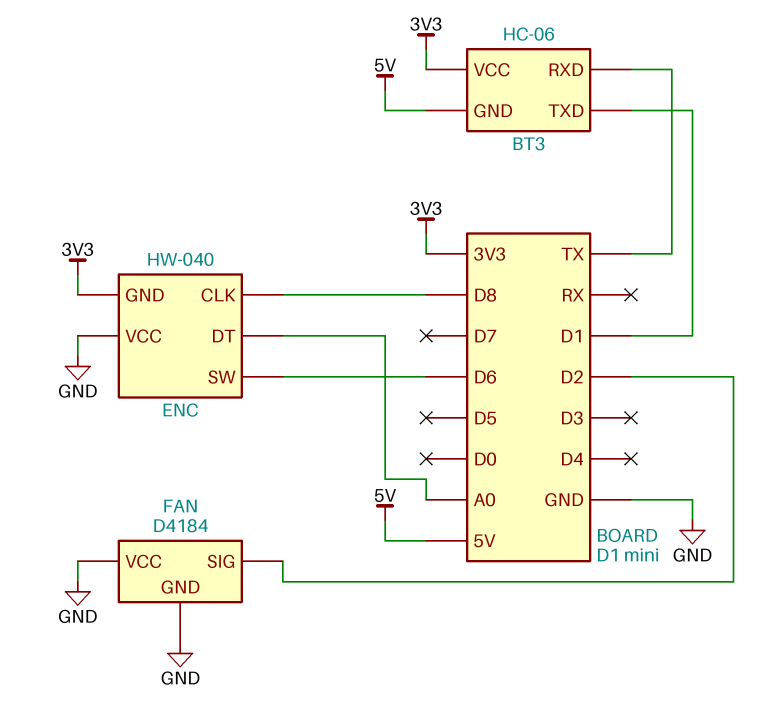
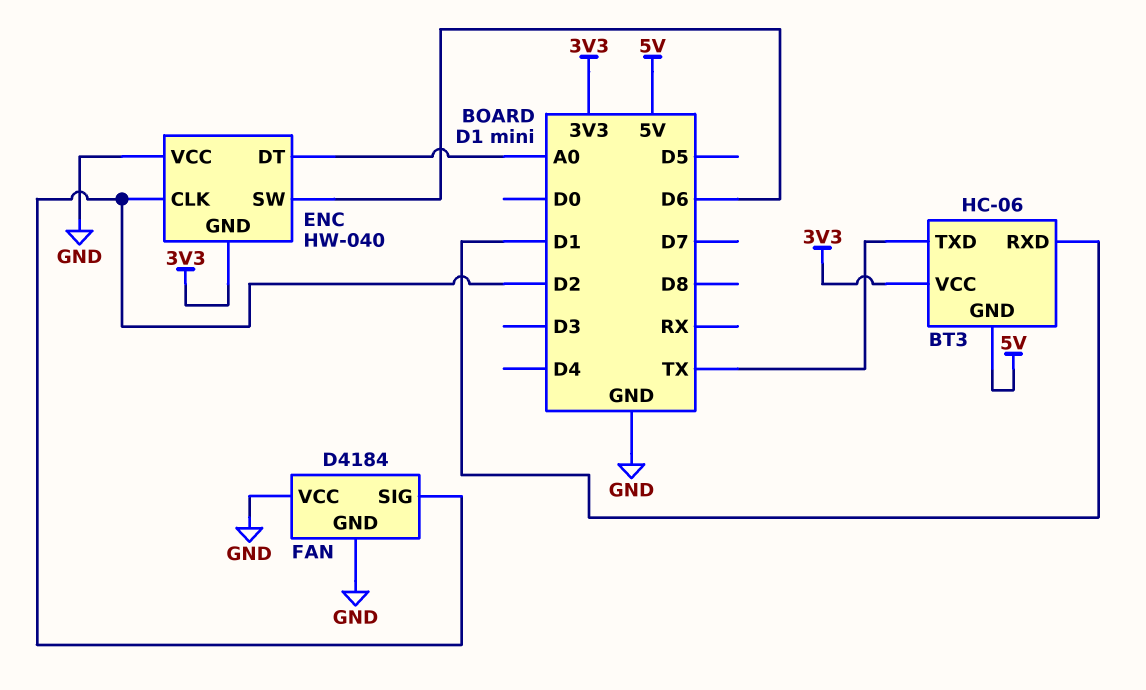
BT3 pin RXD: TX -> D1
BT3 pin TXD: D1 -> TX
ENC pin CLK: D8 -> D2

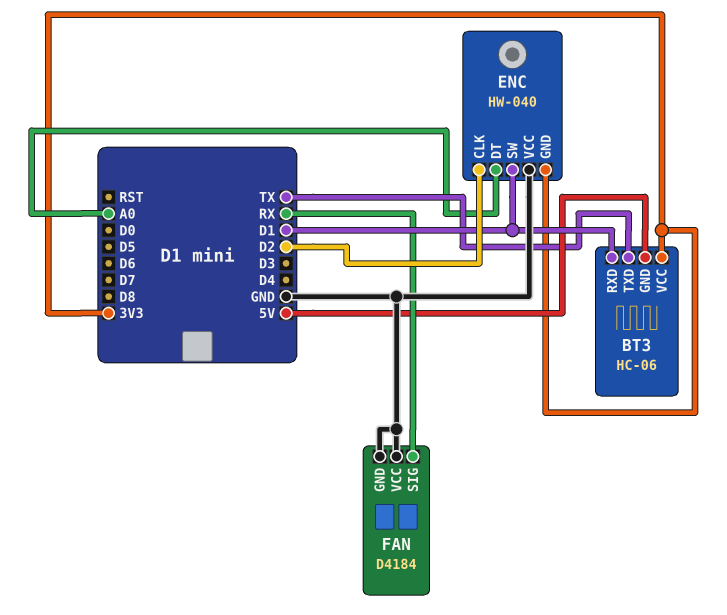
ENC pin SW: D6 -> D1
FAN pin SIG: D2 -> RX

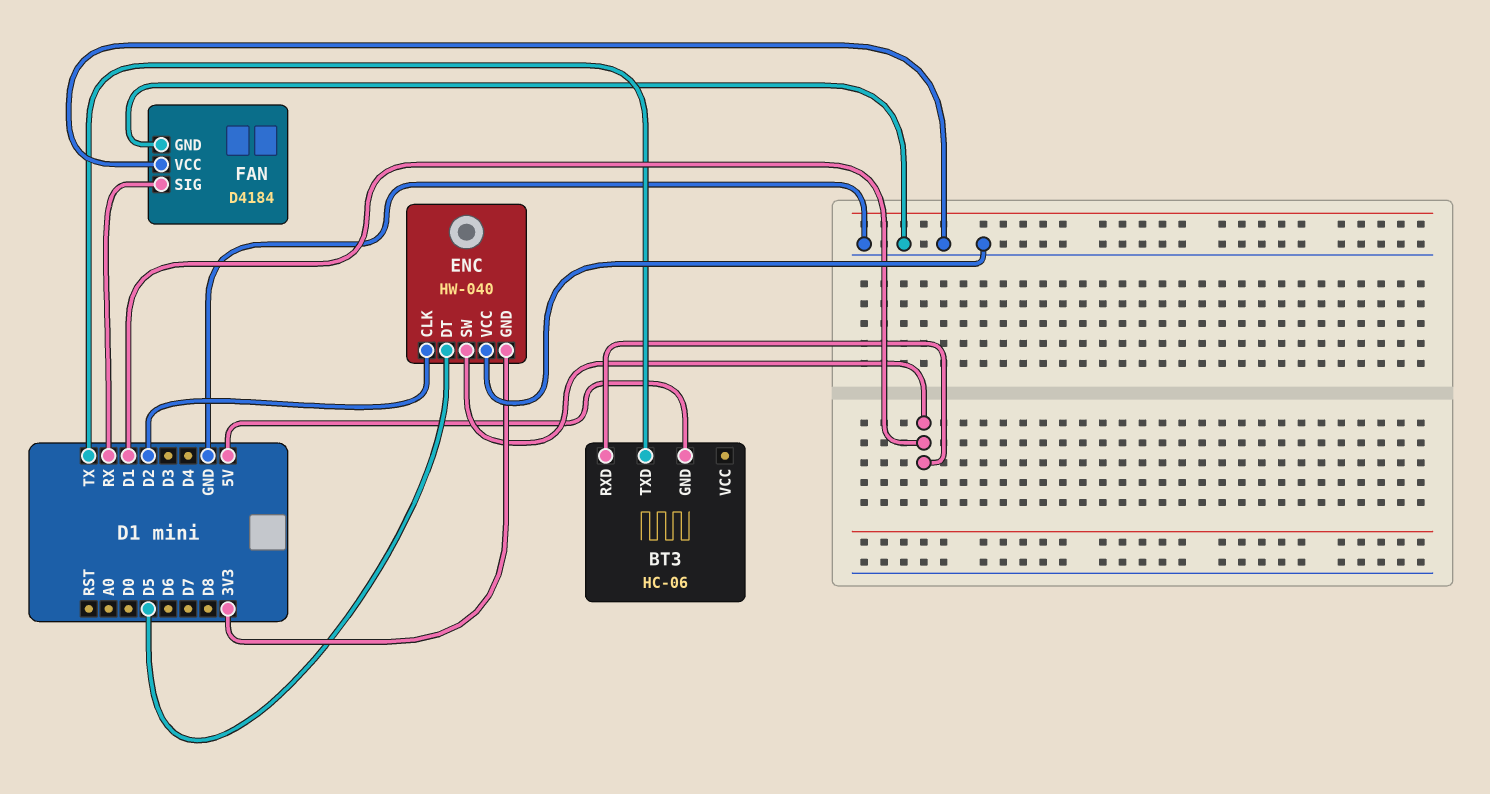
BT3 pin VCC: 3V3 -> none
ENC pin DT: A0 -> D5

